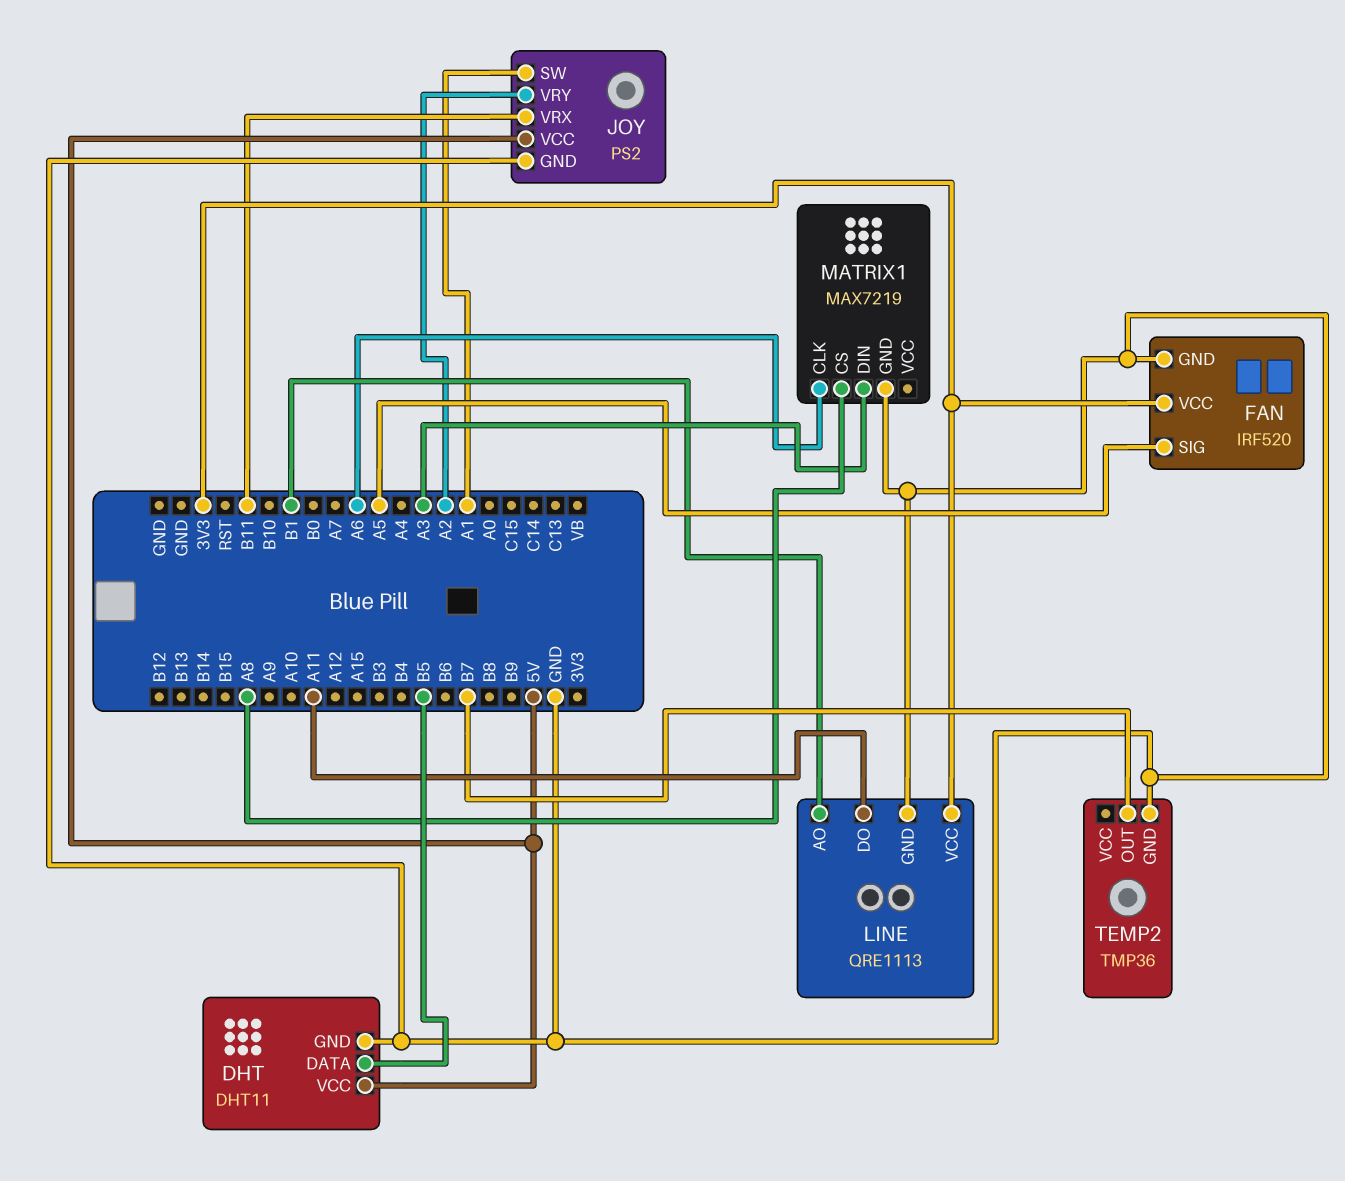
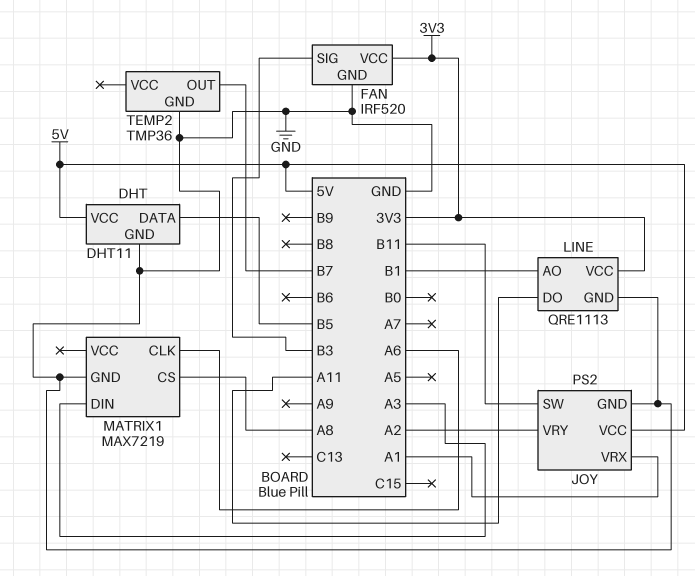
FAN pin SIG: A5 -> B3
JOY pin SW: A1 -> B11
JOY pin VRX: B11 -> A1

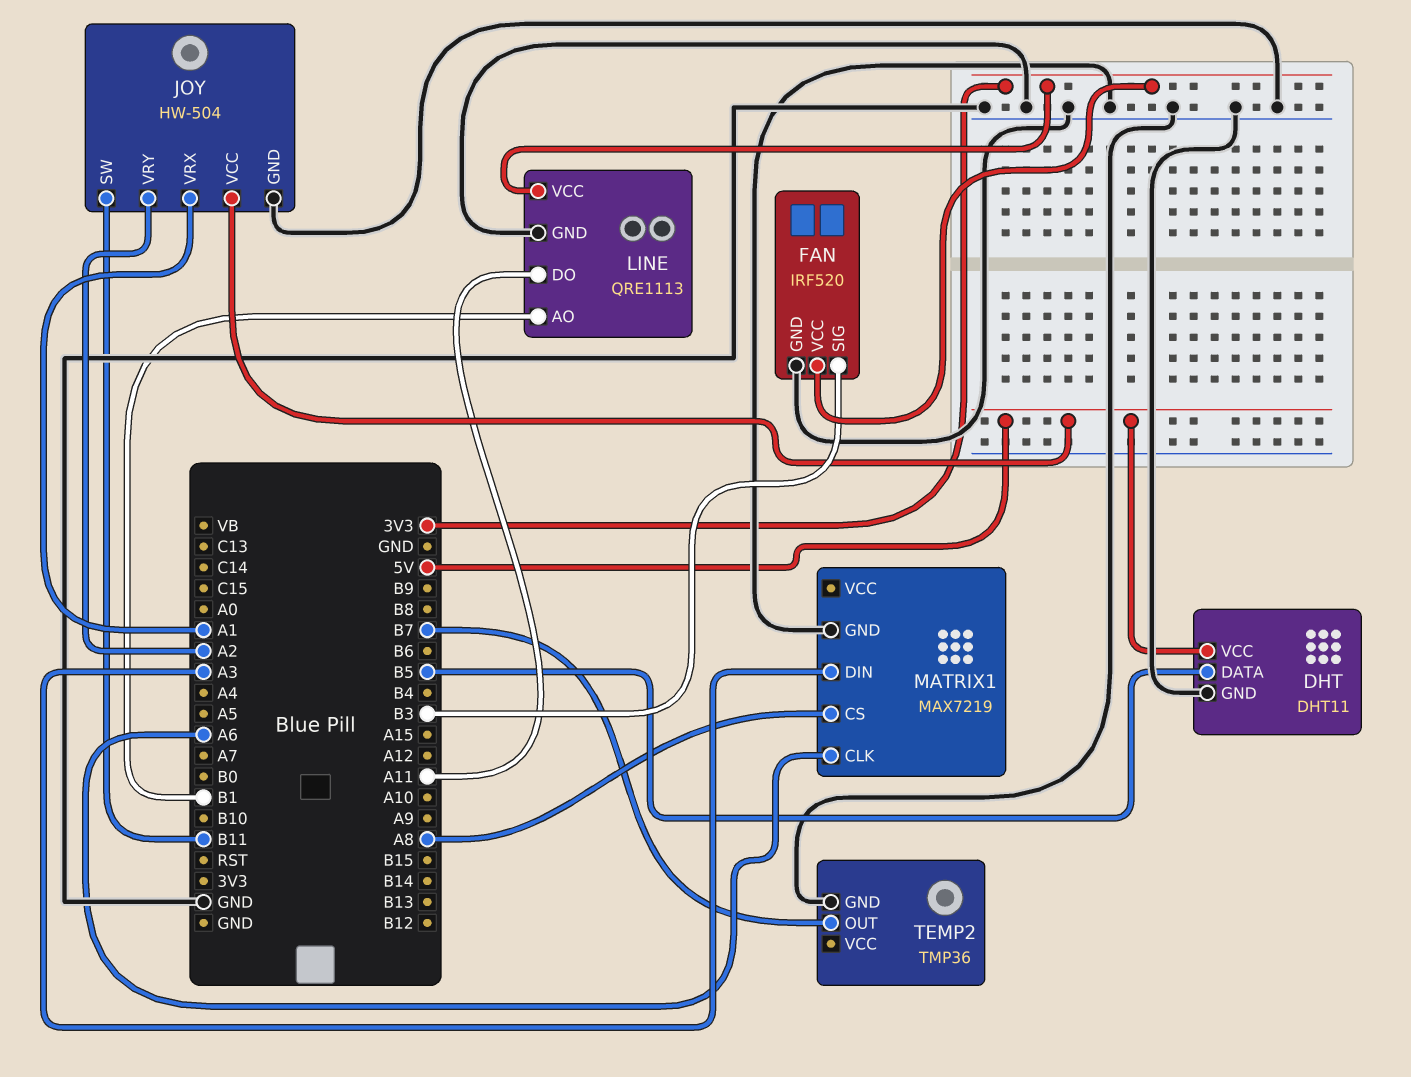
JOY: PS2 -> HW-504

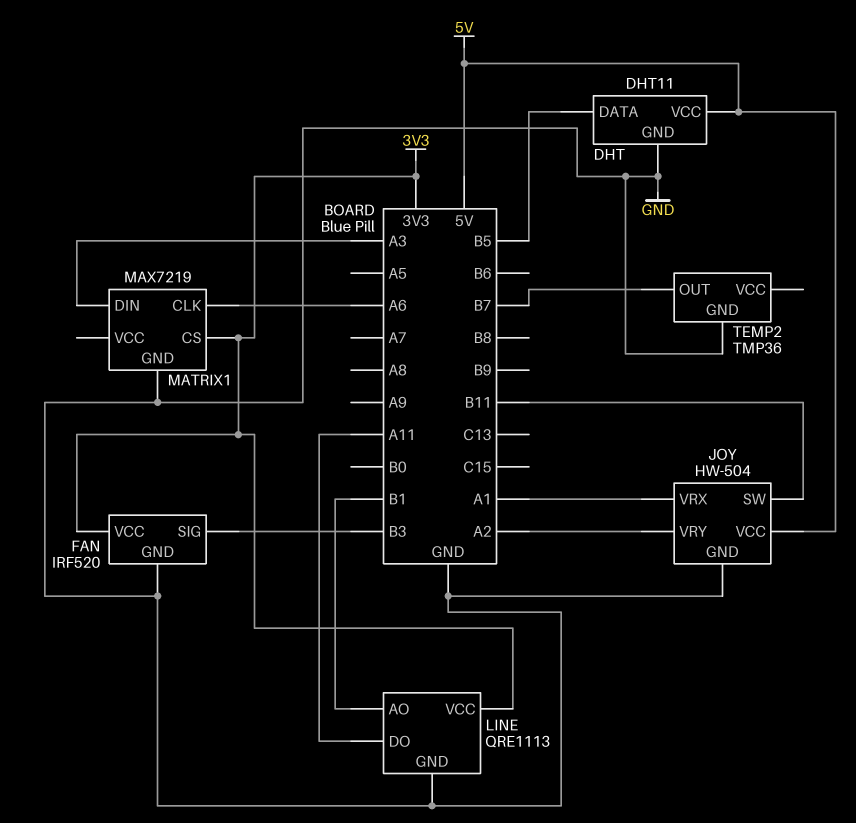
MATRIX1 pin CS: A8 -> 3V3

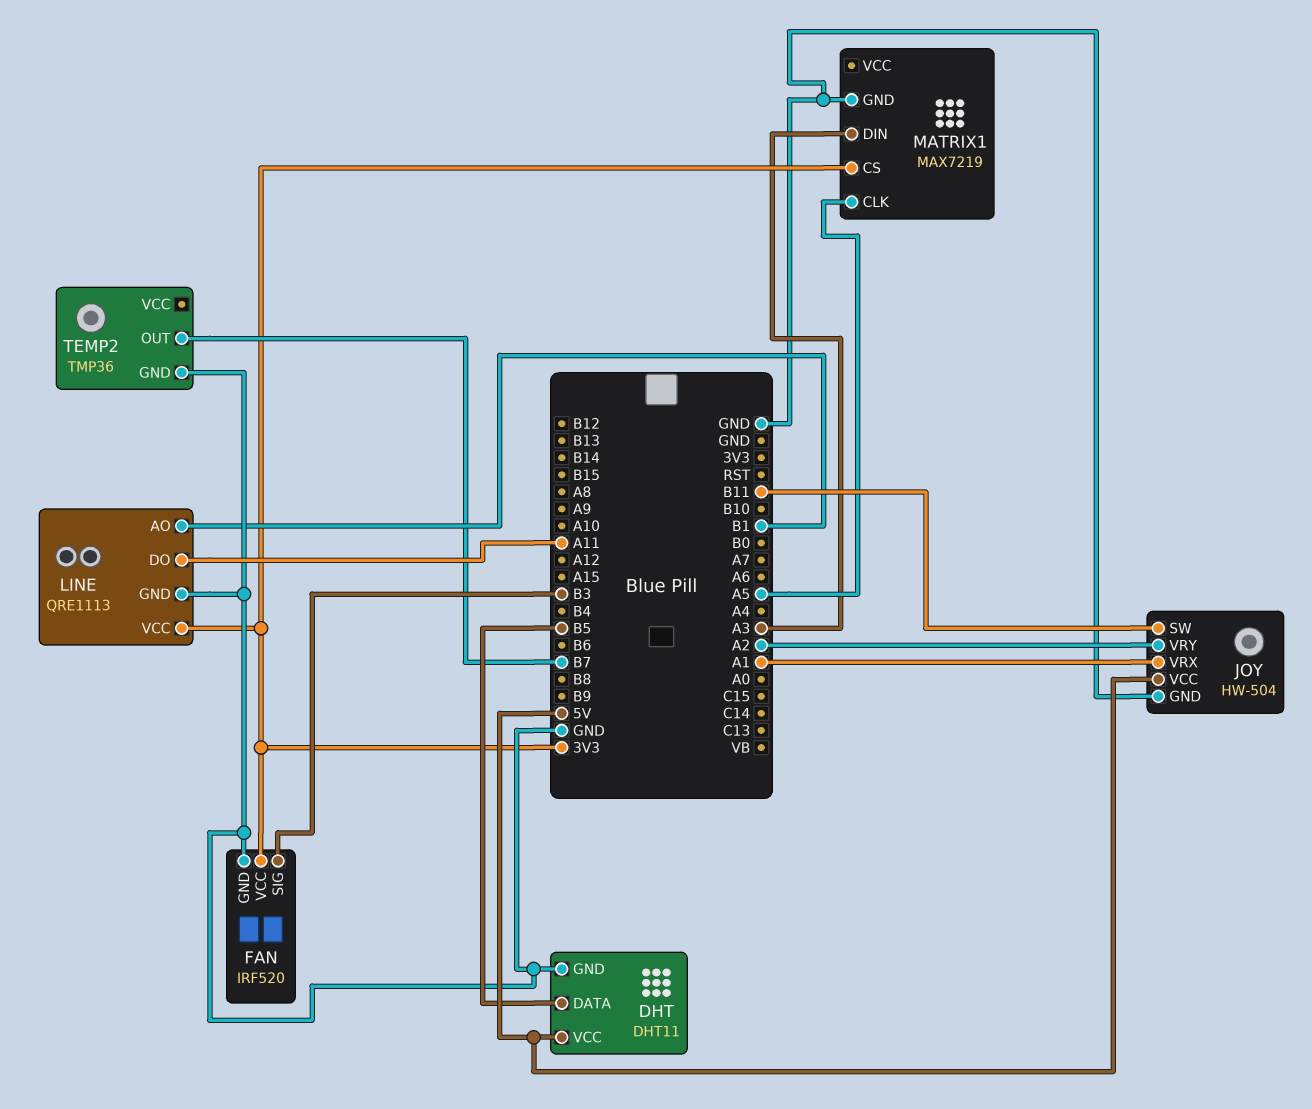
MATRIX1 pin CLK: A6 -> A5

